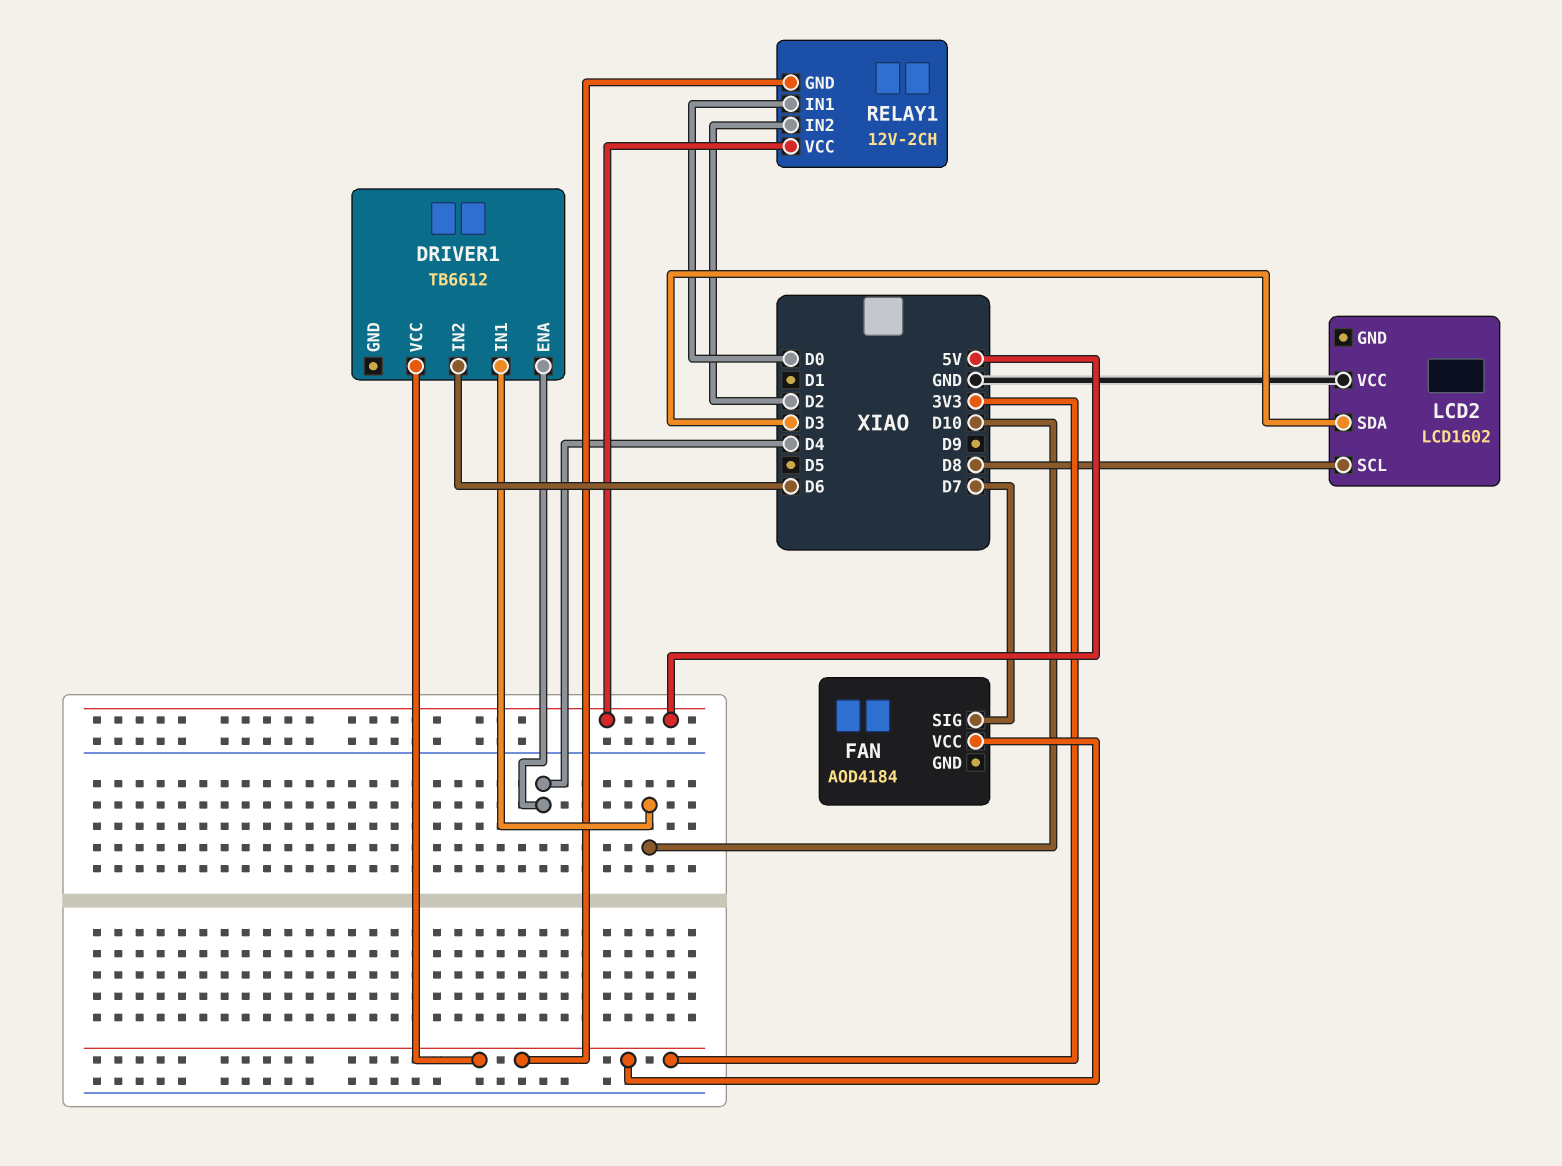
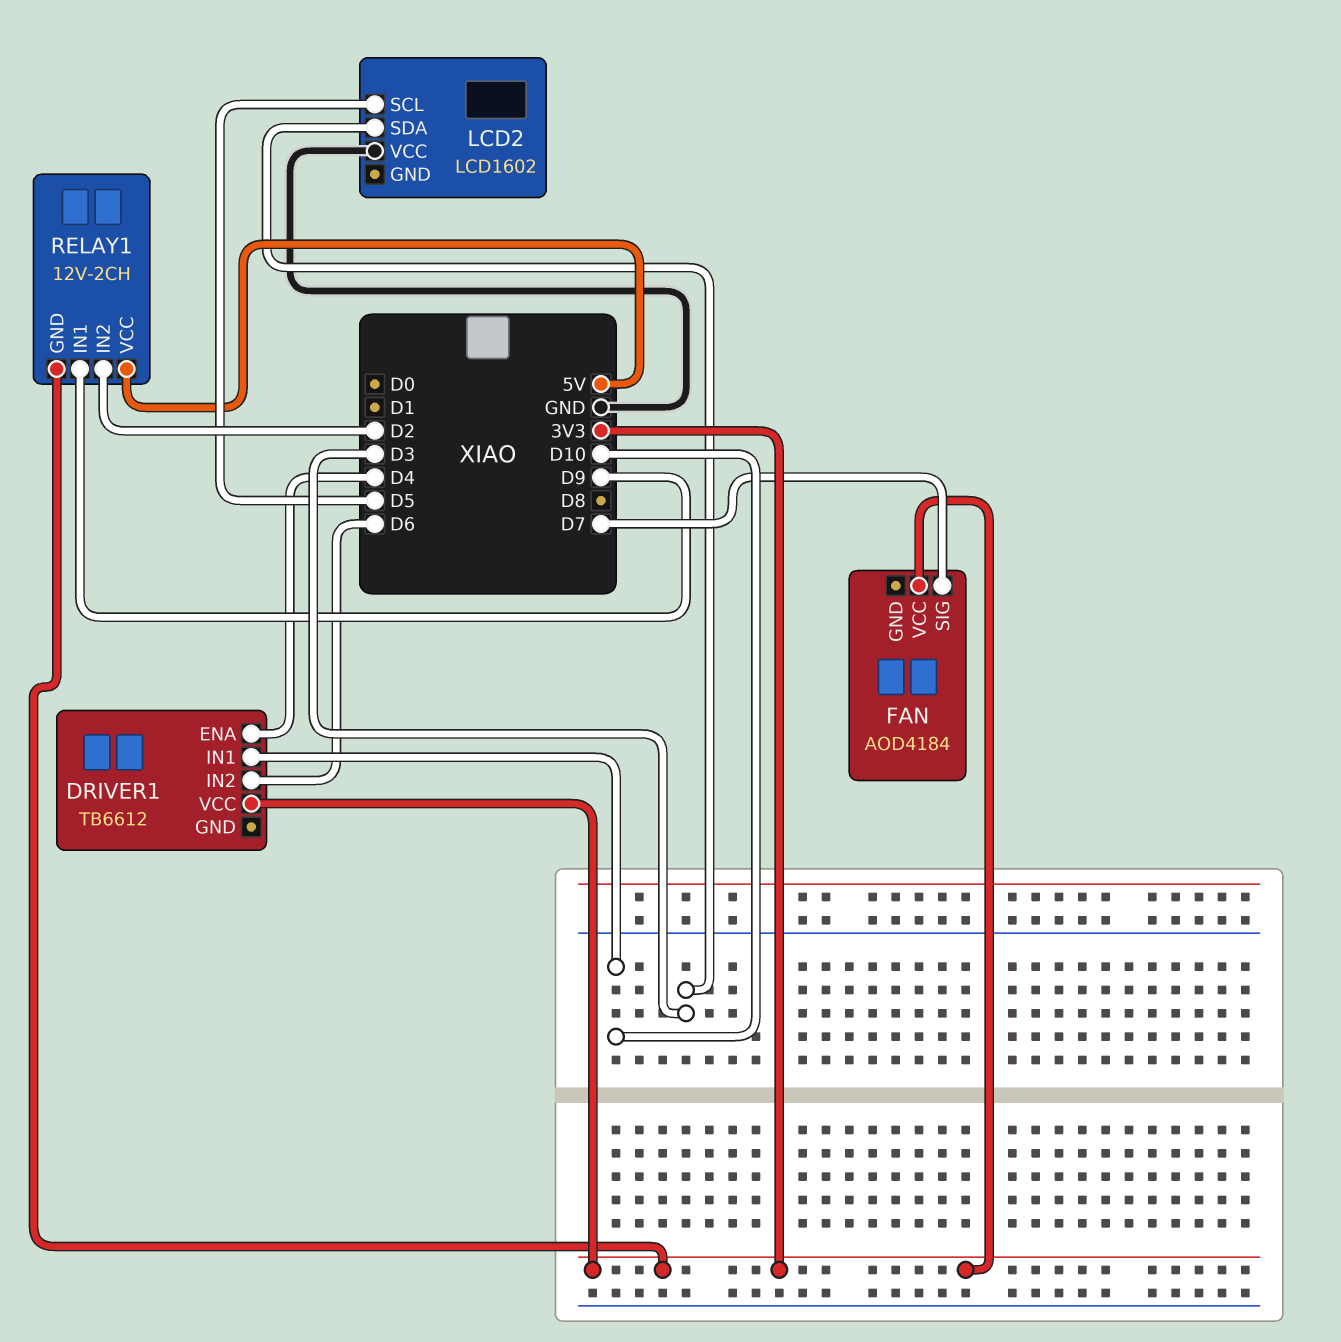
LCD2 pin SCL: D8 -> D5
RELAY1 pin IN1: D0 -> D9

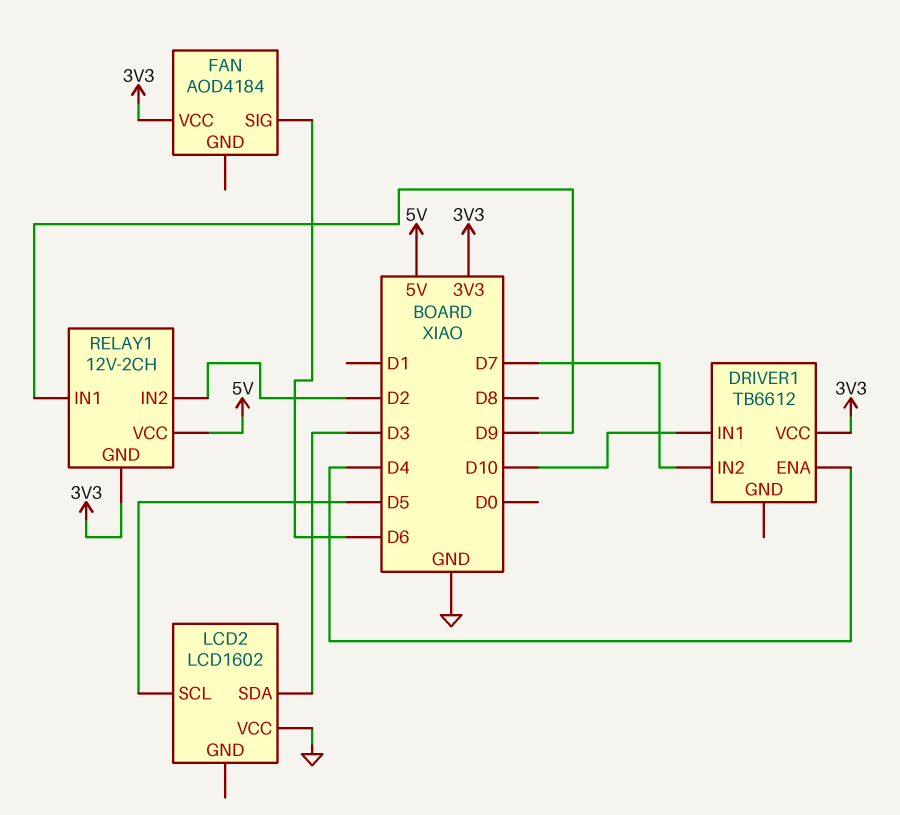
DRIVER1 pin IN2: D6 -> D7
FAN pin SIG: D7 -> D6

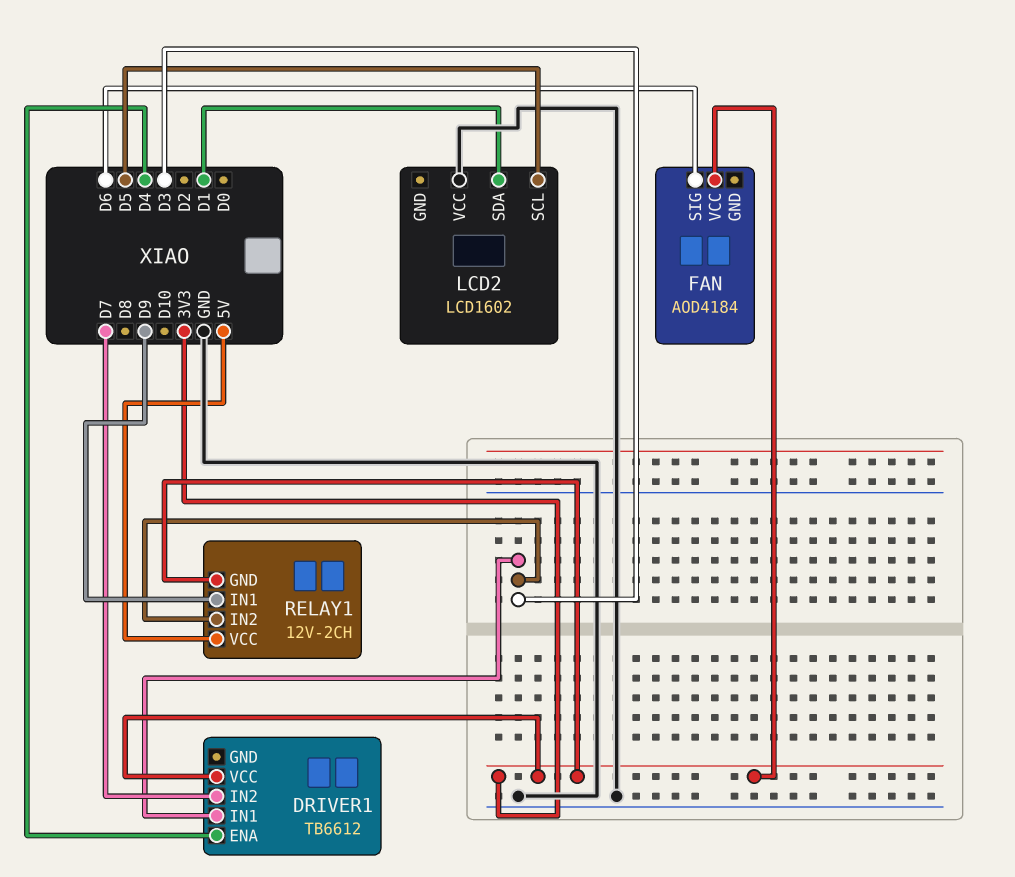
DRIVER1 pin IN1: D10 -> D3
LCD2 pin SDA: D3 -> D1
RELAY1 pin IN2: D2 -> D3

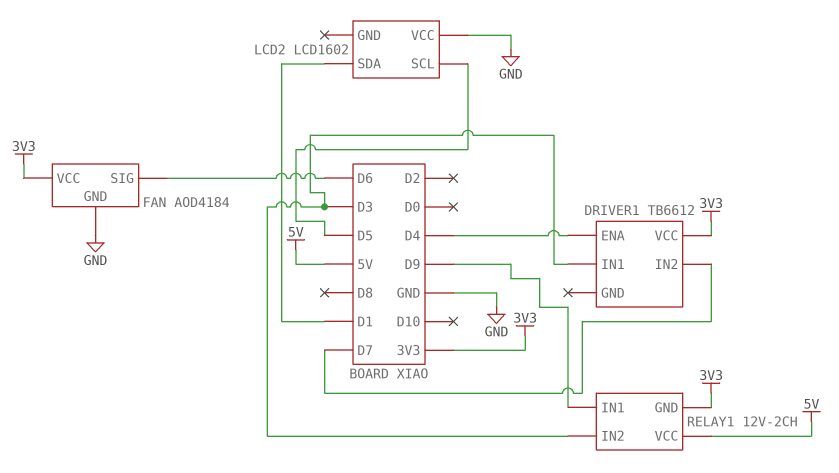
FAN pin GND: none -> GND

